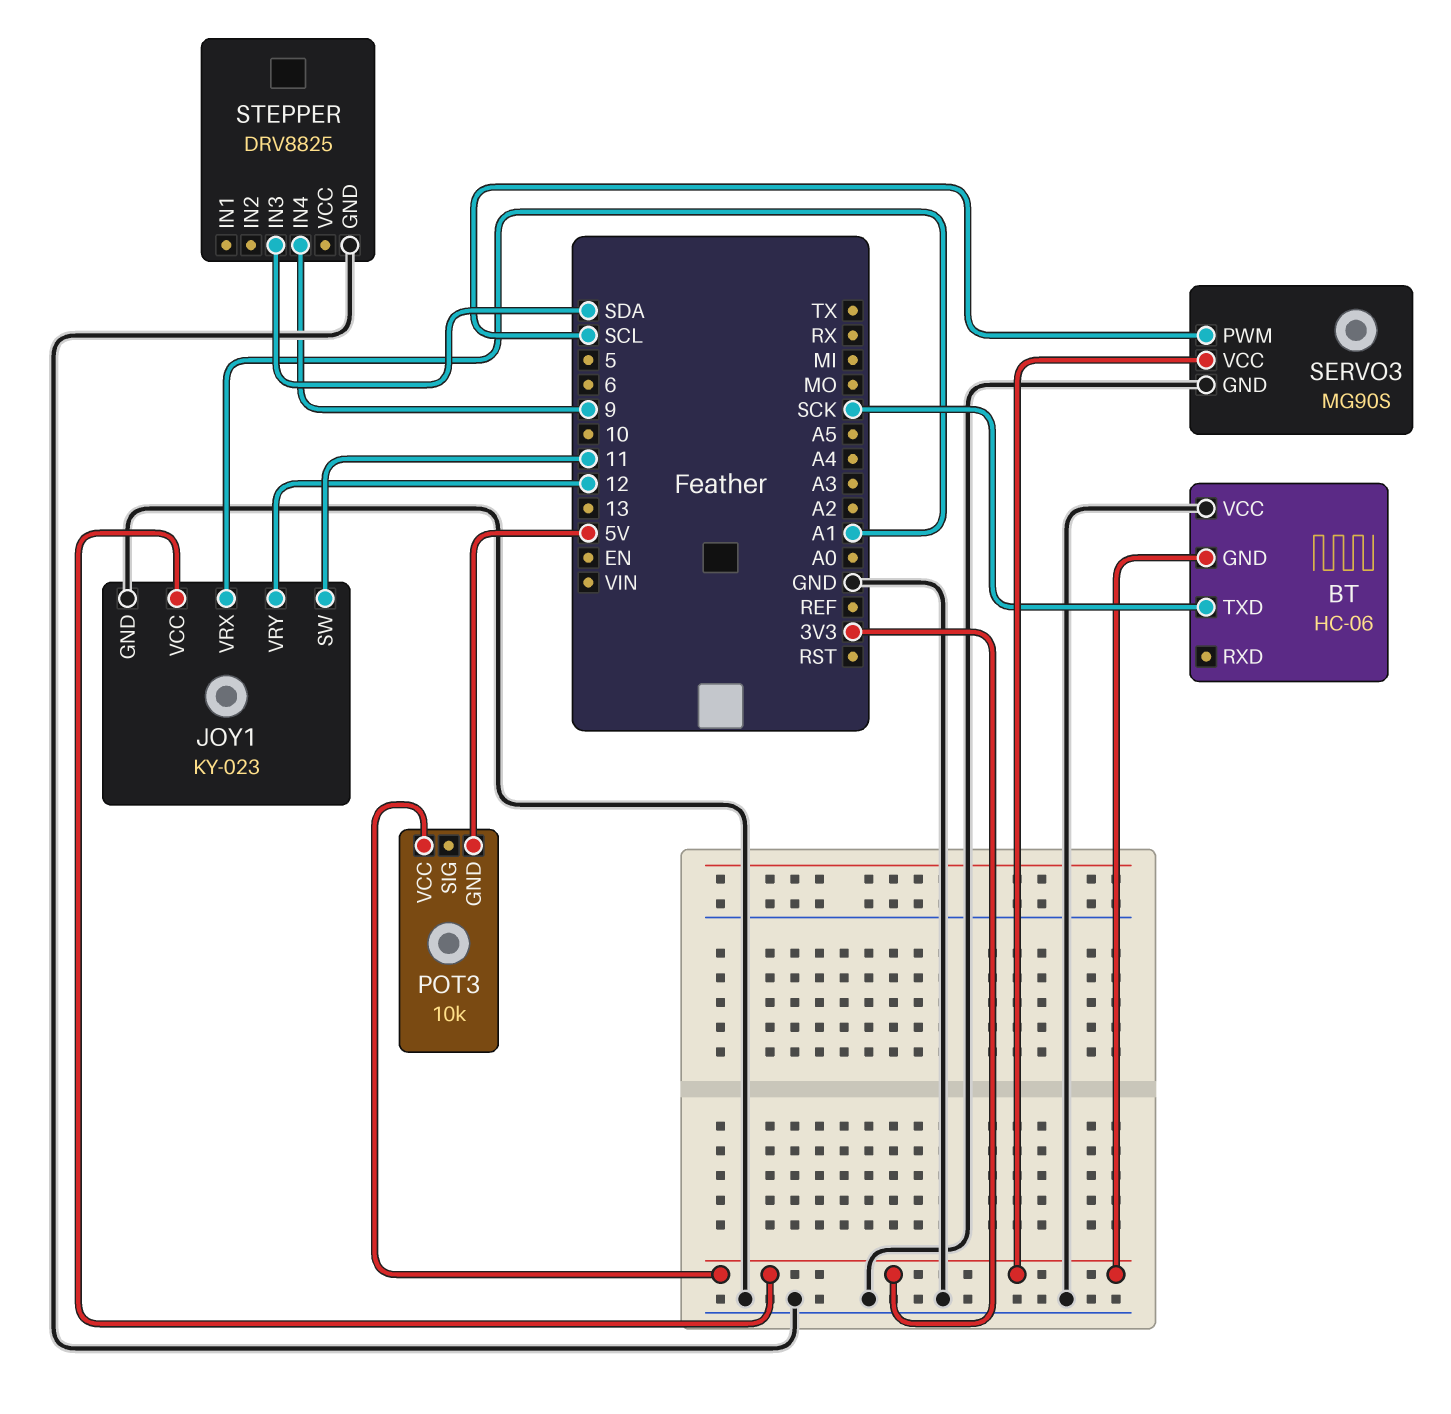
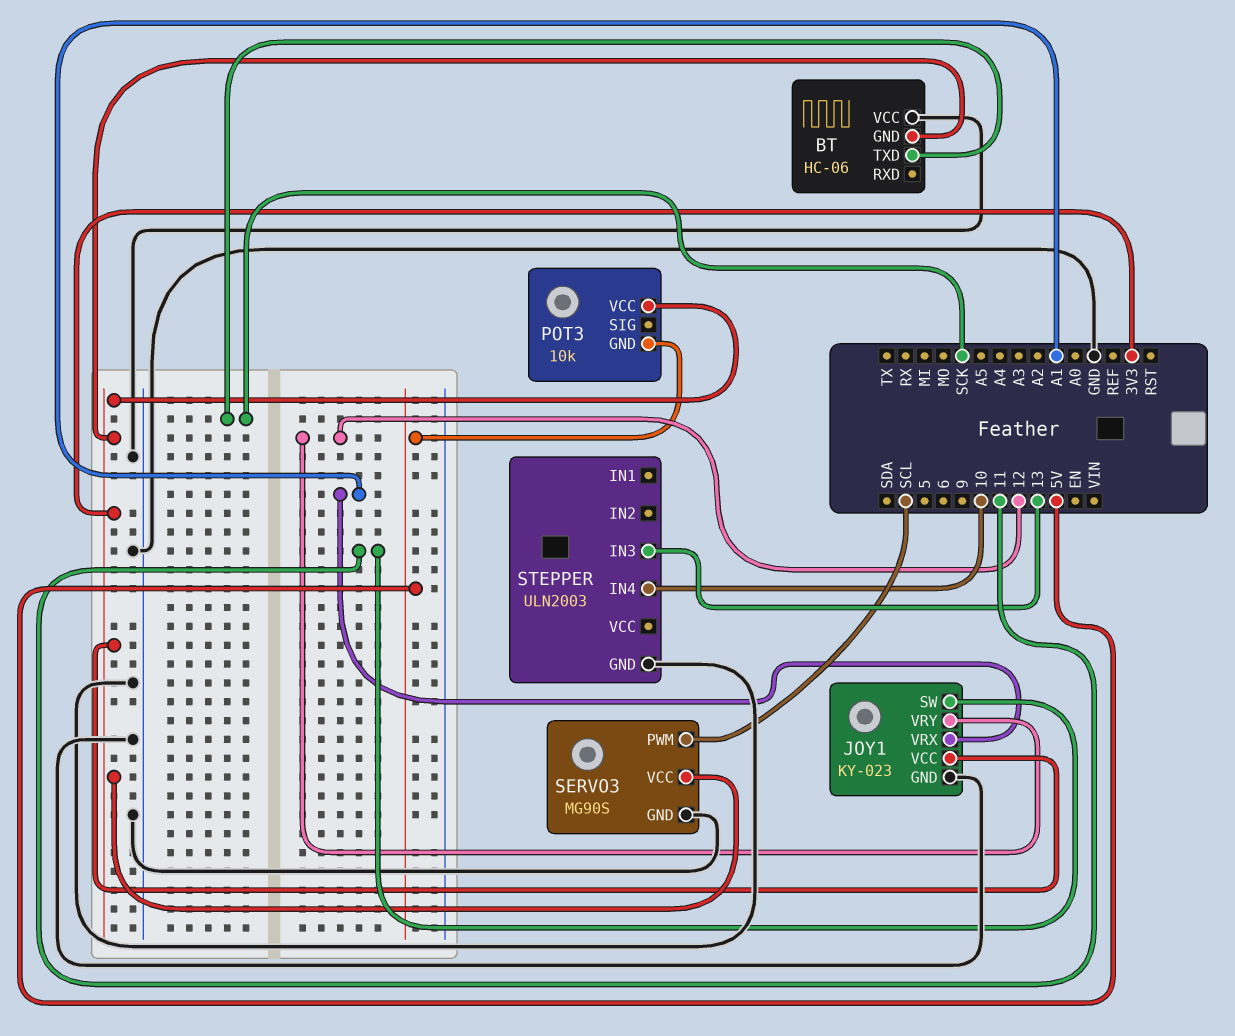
STEPPER: DRV8825 -> ULN2003
STEPPER pin IN3: SDA -> 13
STEPPER pin IN4: 9 -> 10

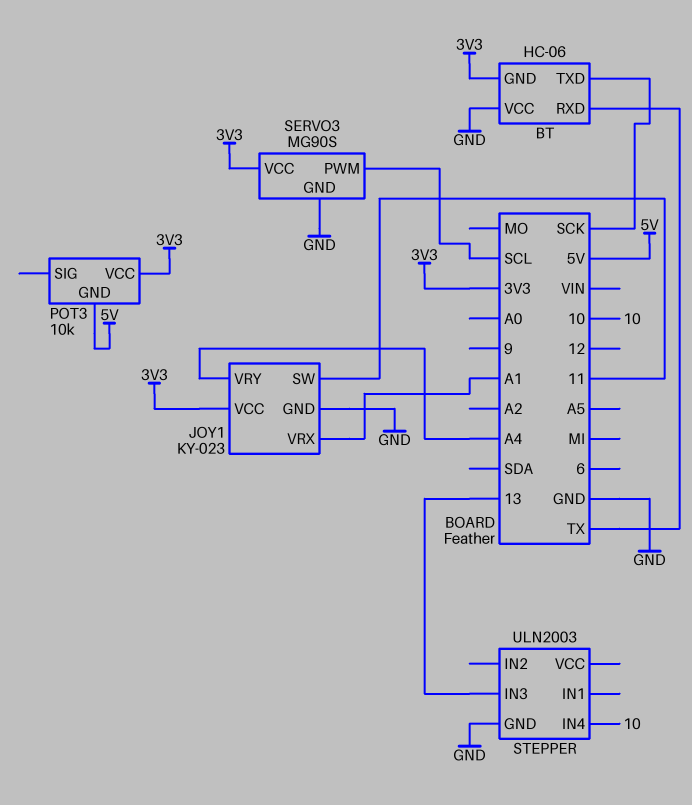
BT pin RXD: none -> TX
JOY1 pin VRY: 12 -> A4

